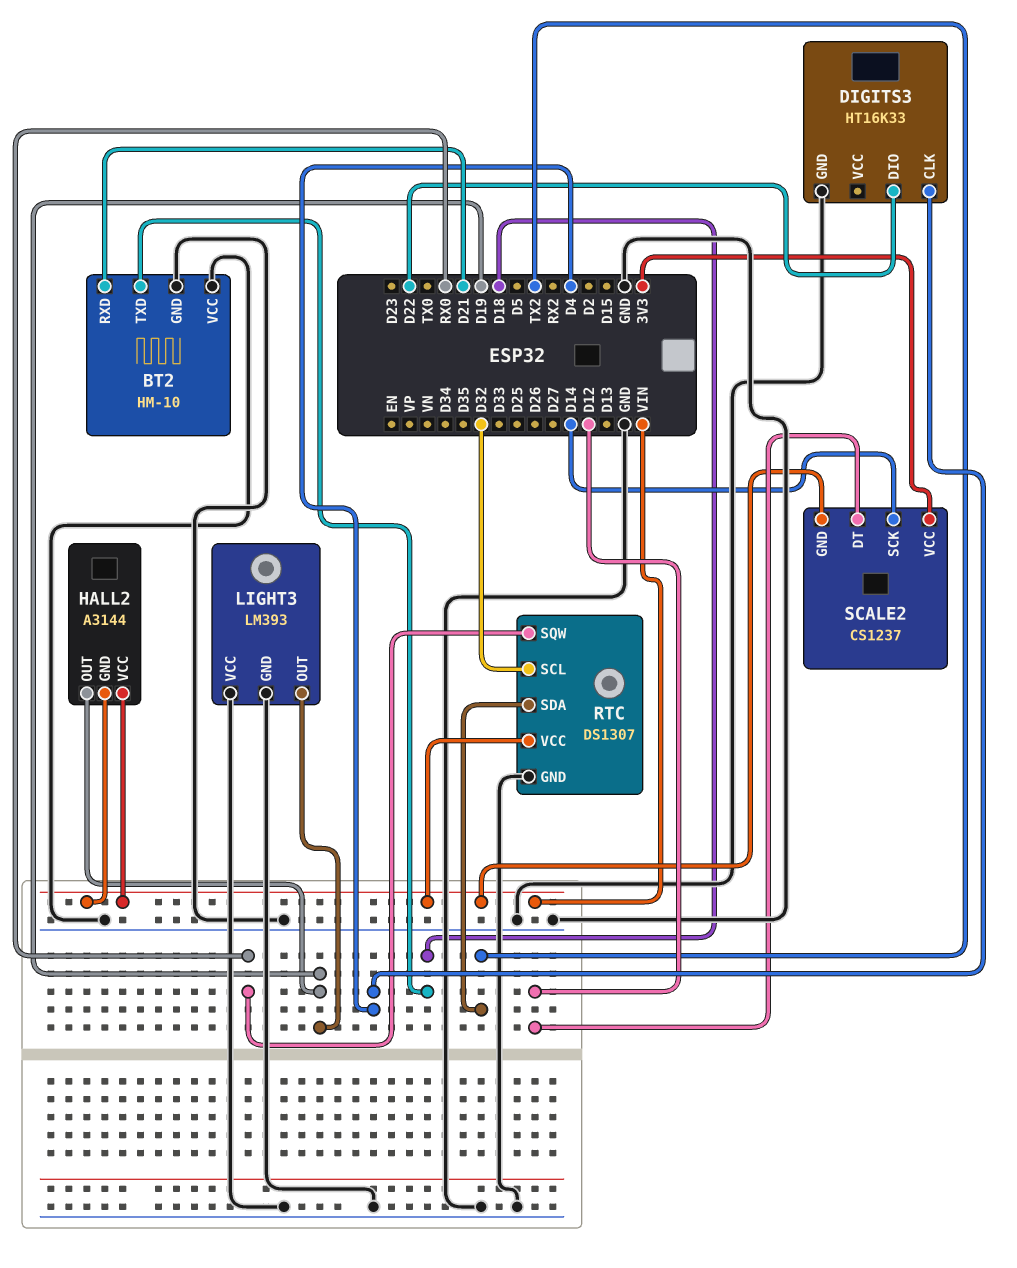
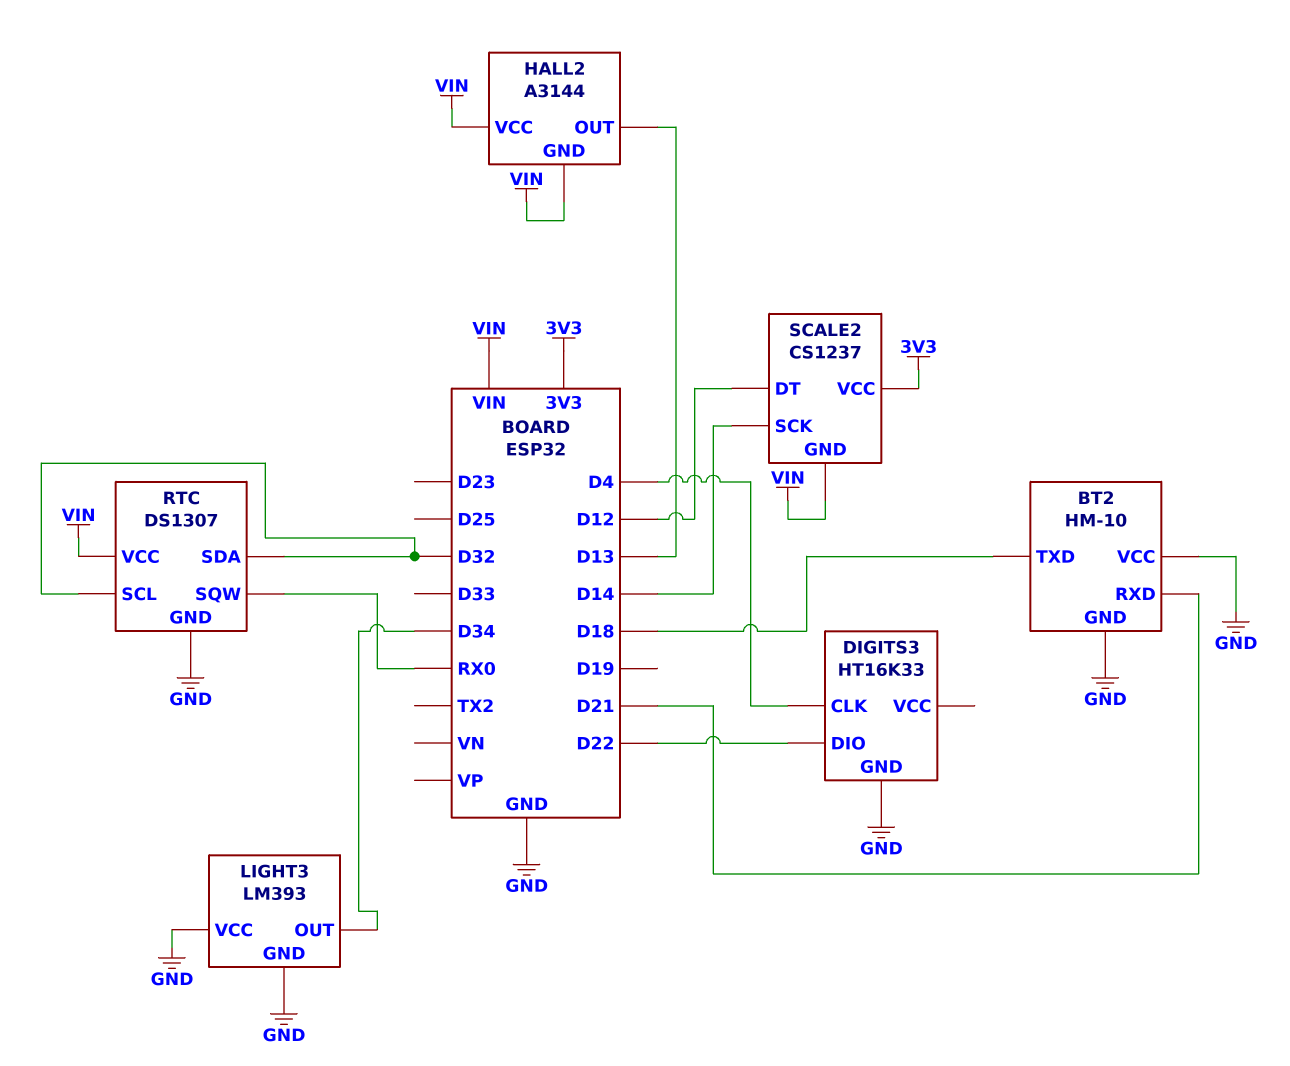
HALL2 pin OUT: D19 -> D13
LIGHT3 pin OUT: D19 -> D34
RTC pin SDA: TX2 -> D32

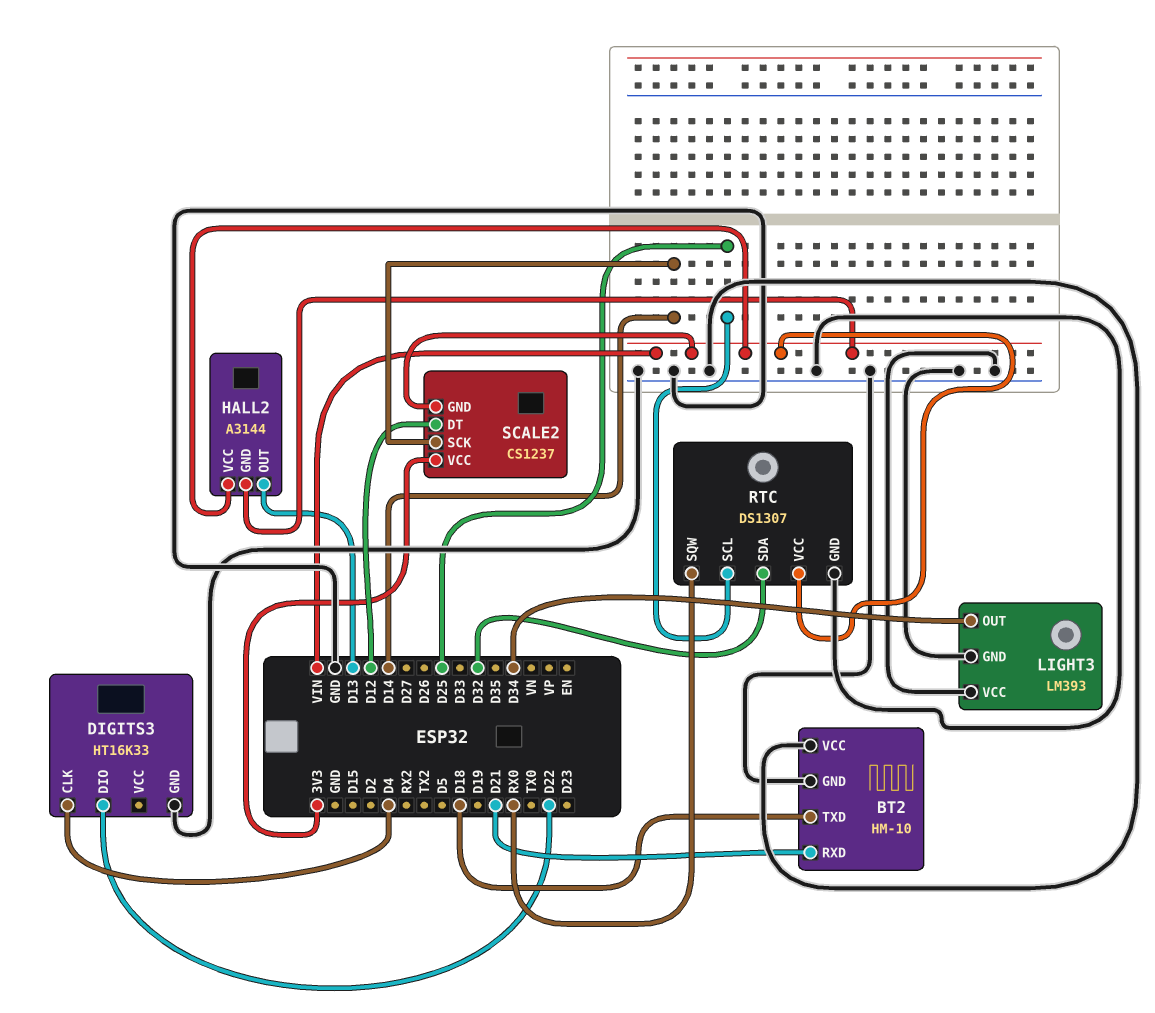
RTC pin SCL: D32 -> D25

